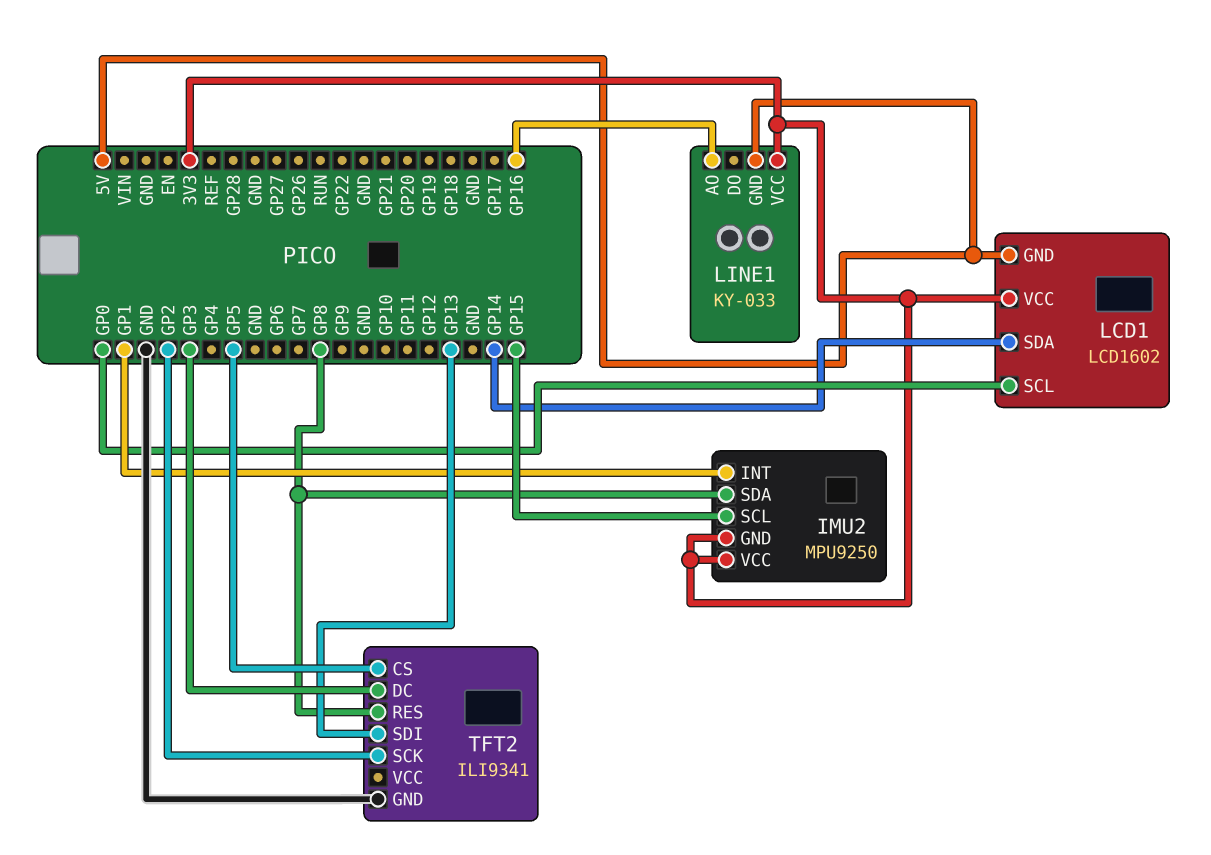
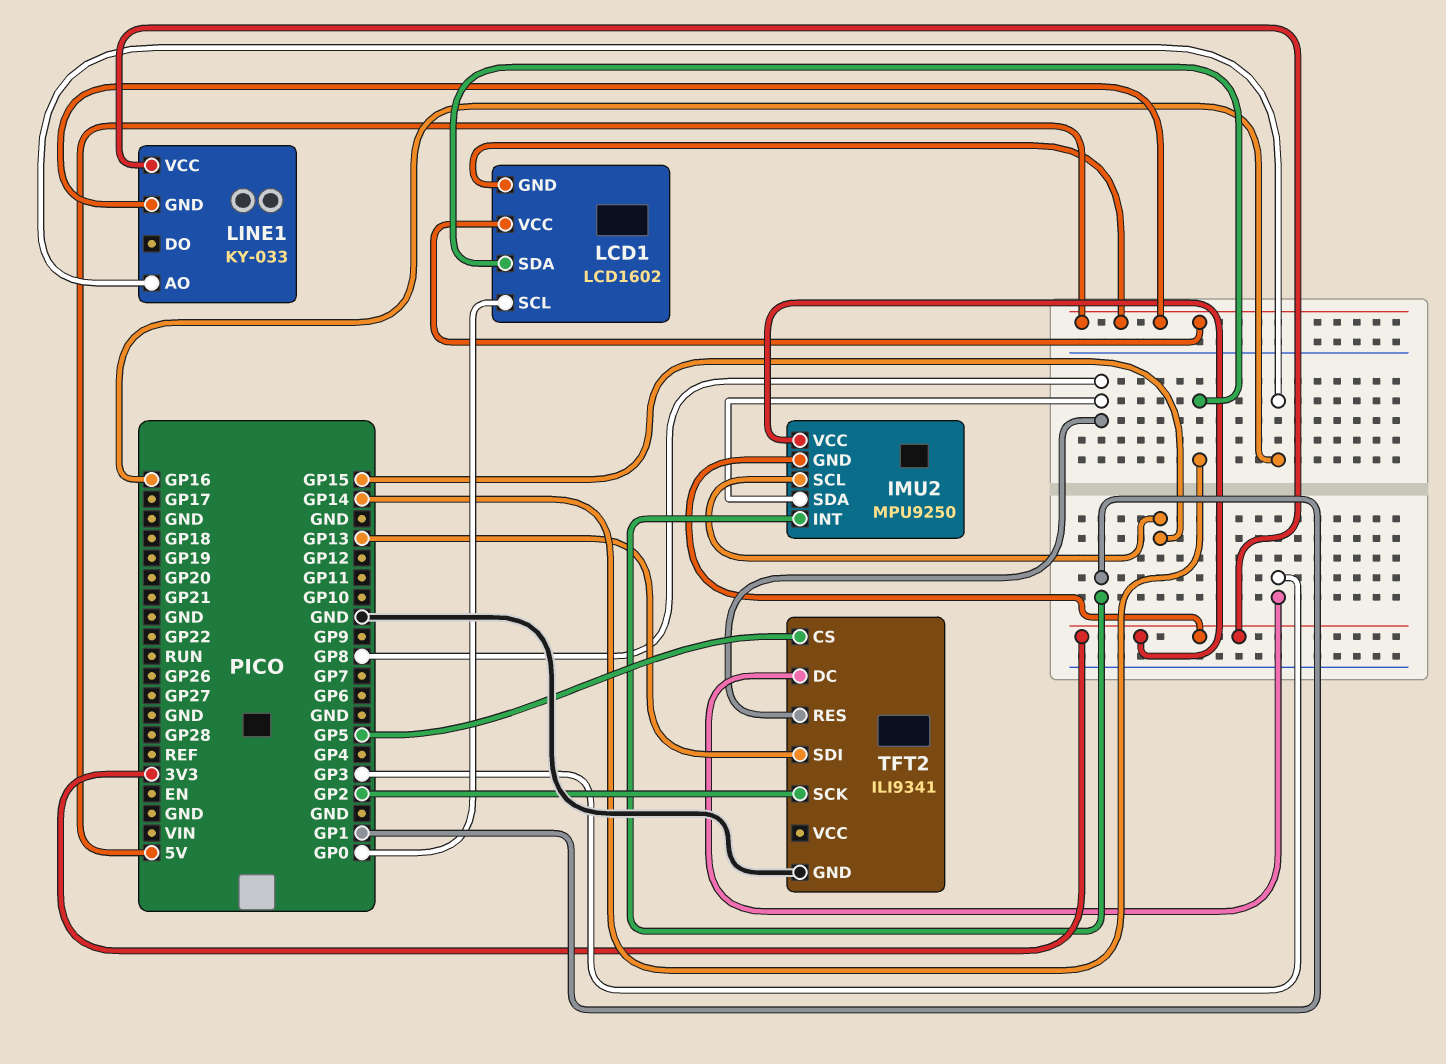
LCD1 pin VCC: 3V3 -> 5V

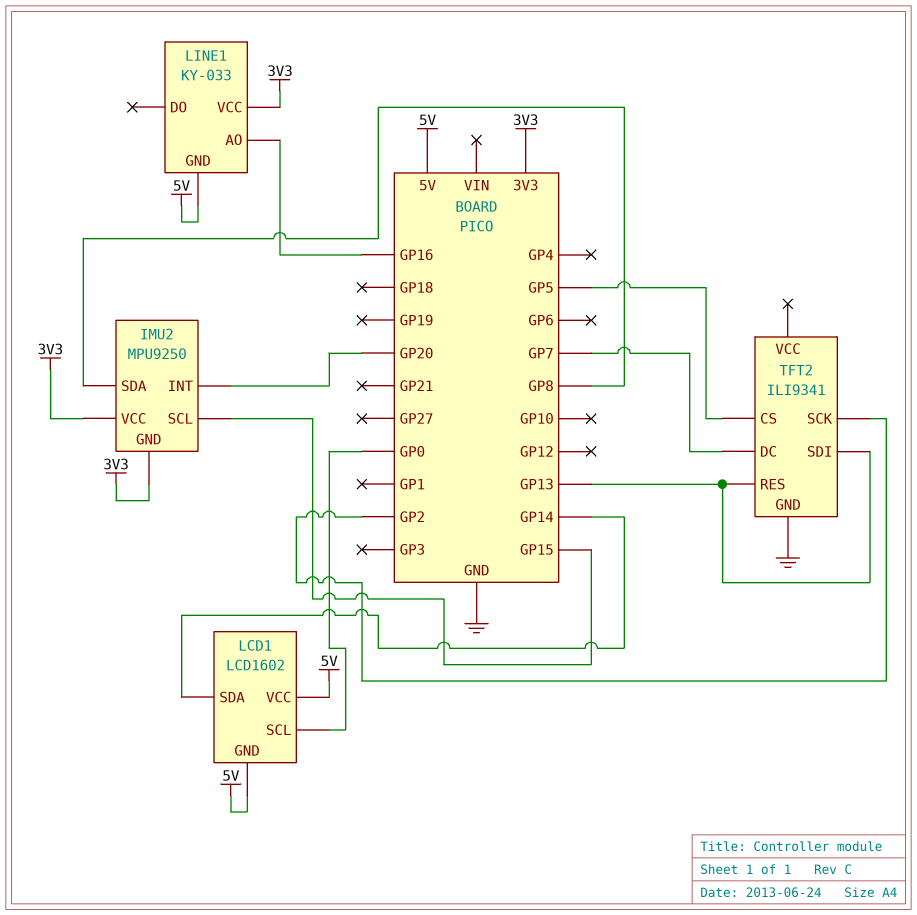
IMU2 pin INT: GP1 -> GP20
TFT2 pin DC: GP3 -> GP7
TFT2 pin RES: GP8 -> GP13

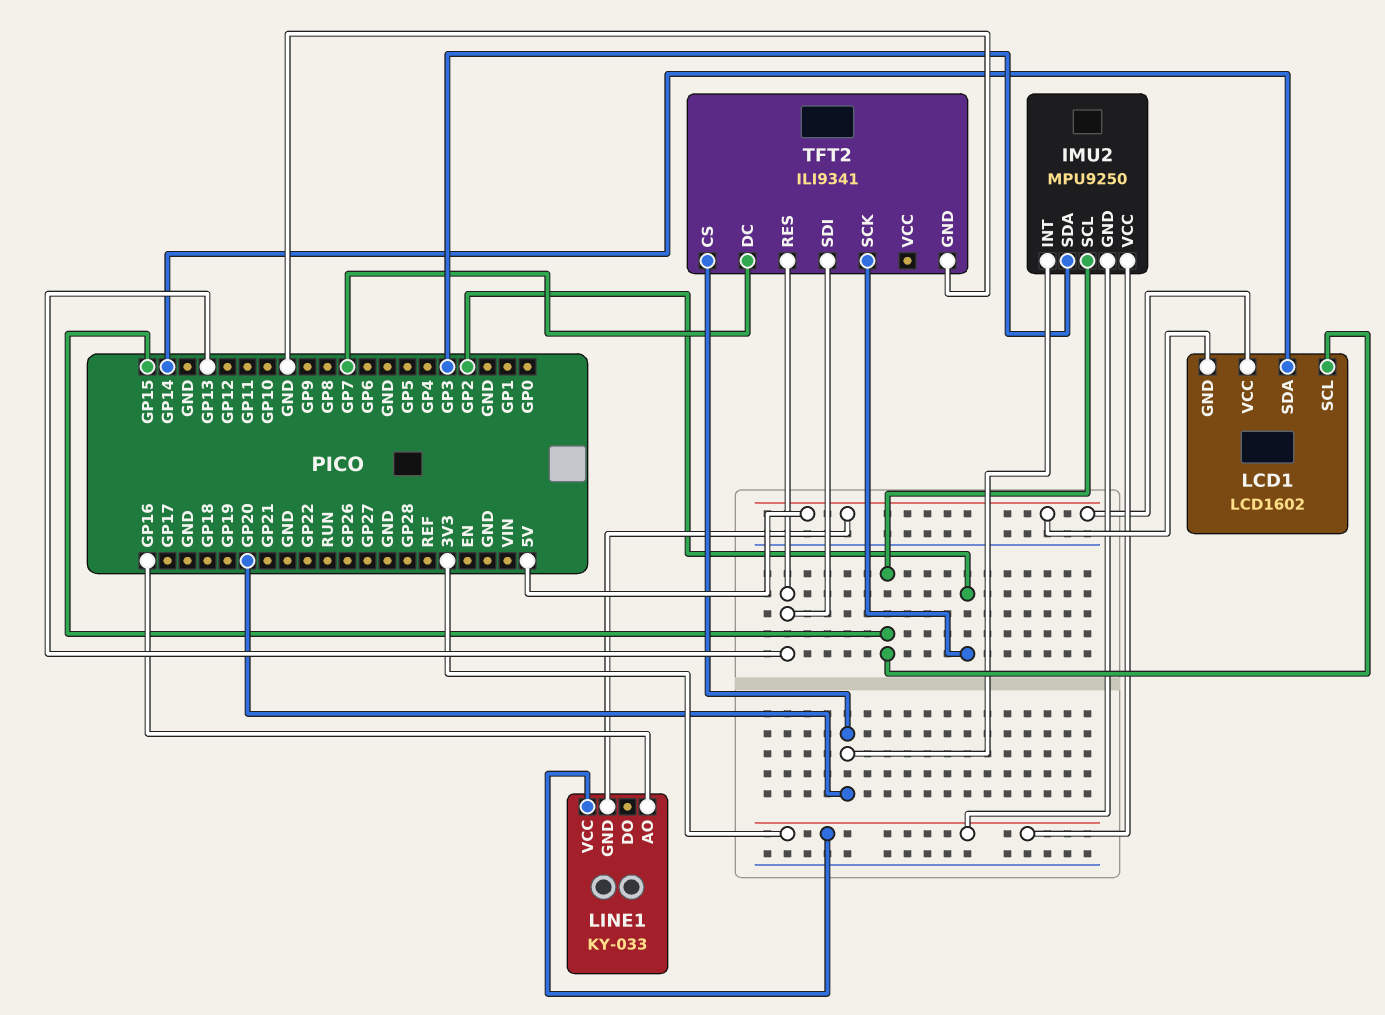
IMU2 pin SDA: GP8 -> GP3
LCD1 pin SCL: GP0 -> GP15
TFT2 pin CS: GP5 -> GP20

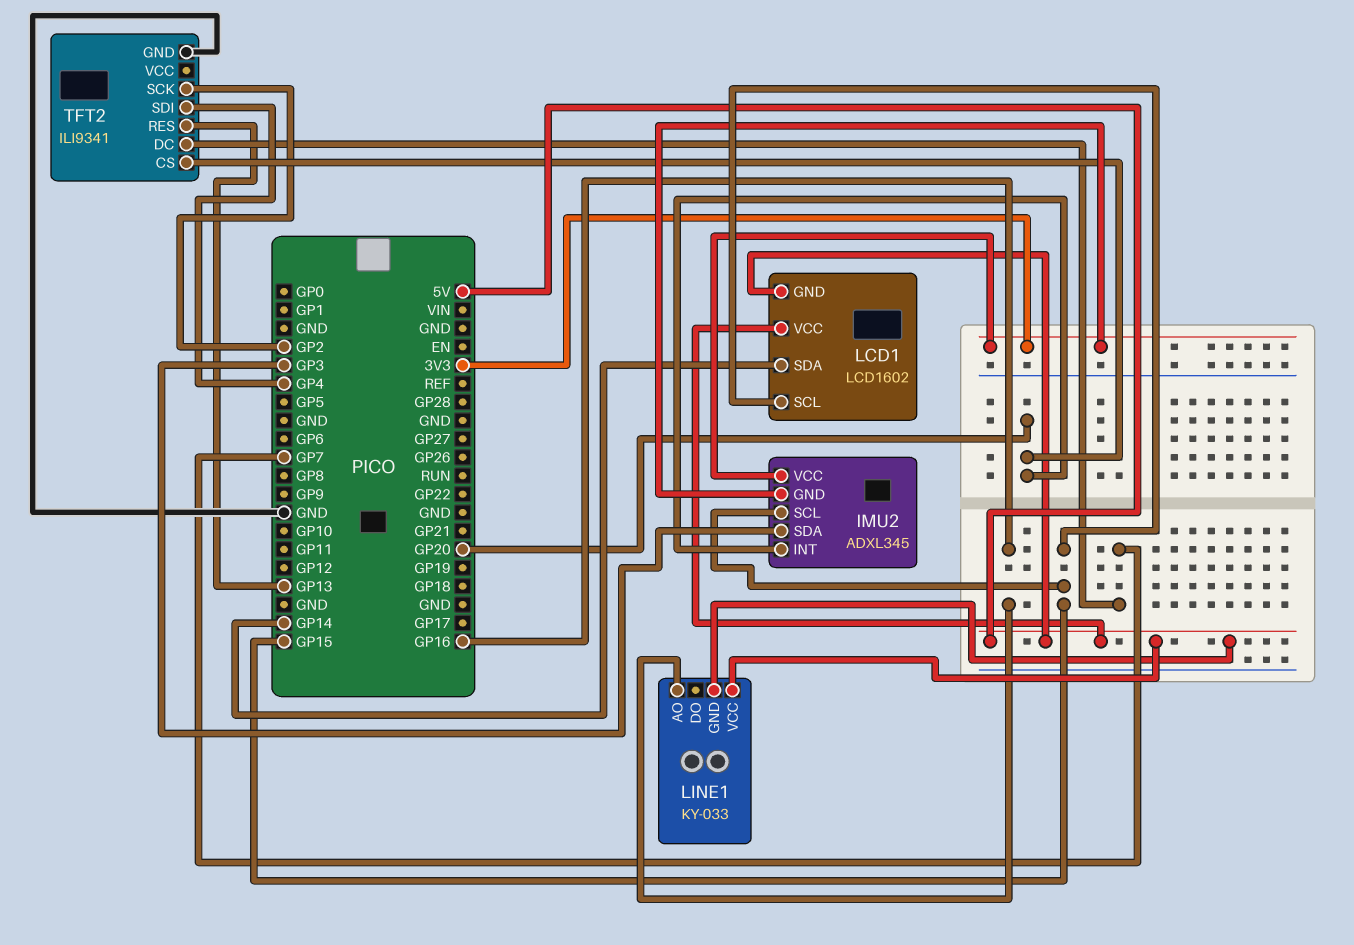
IMU2: MPU9250 -> ADXL345
LINE1 pin VCC: 3V3 -> 5V
TFT2 pin SDI: GP13 -> GP4

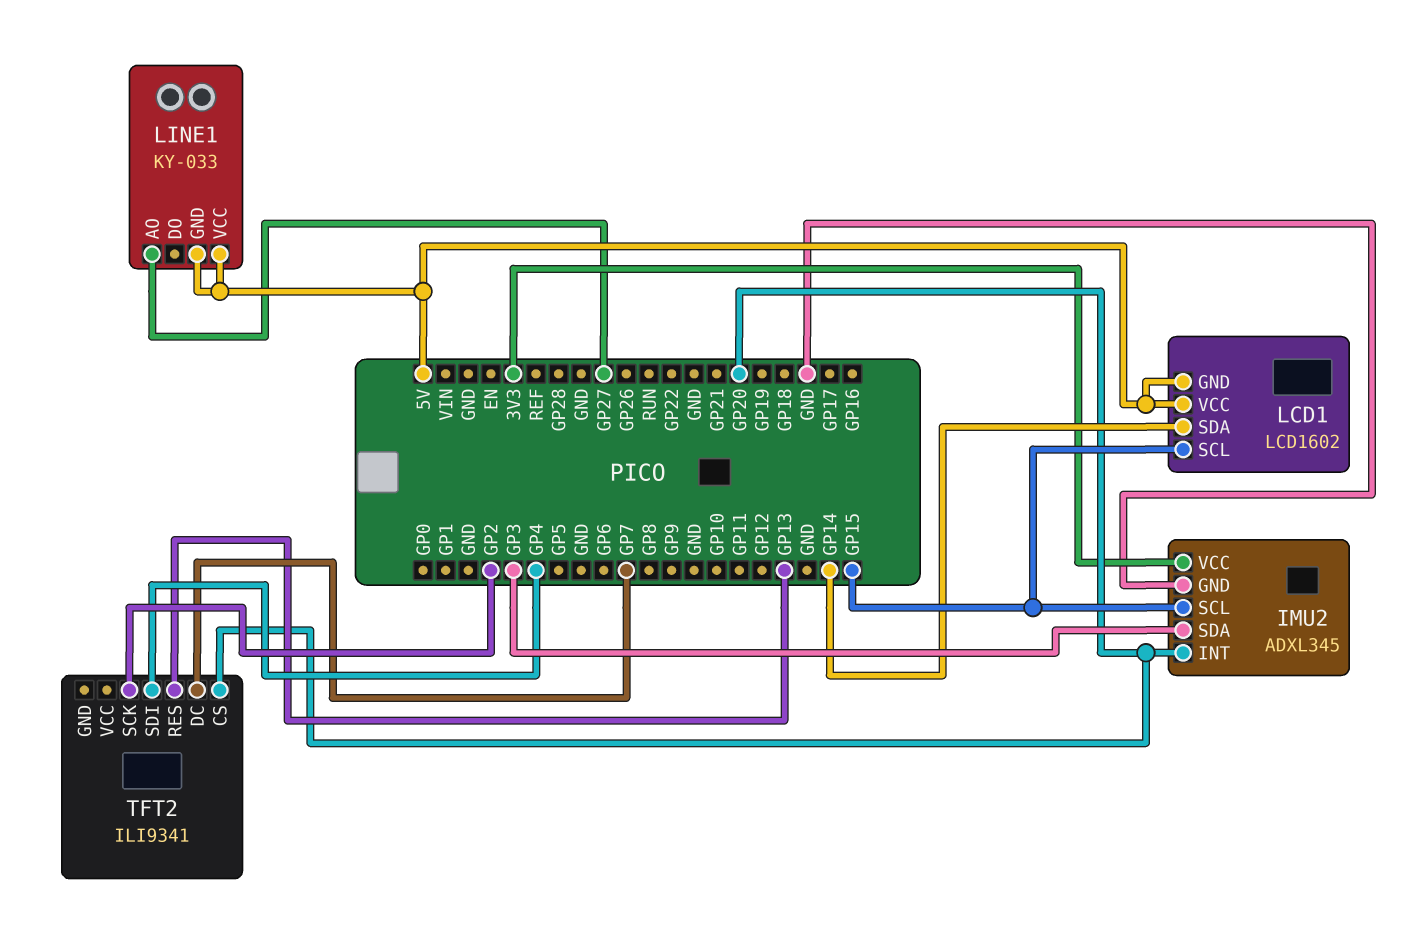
IMU2 pin GND: 3V3 -> GND
LINE1 pin AO: GP16 -> GP27
TFT2 pin GND: GND -> none

